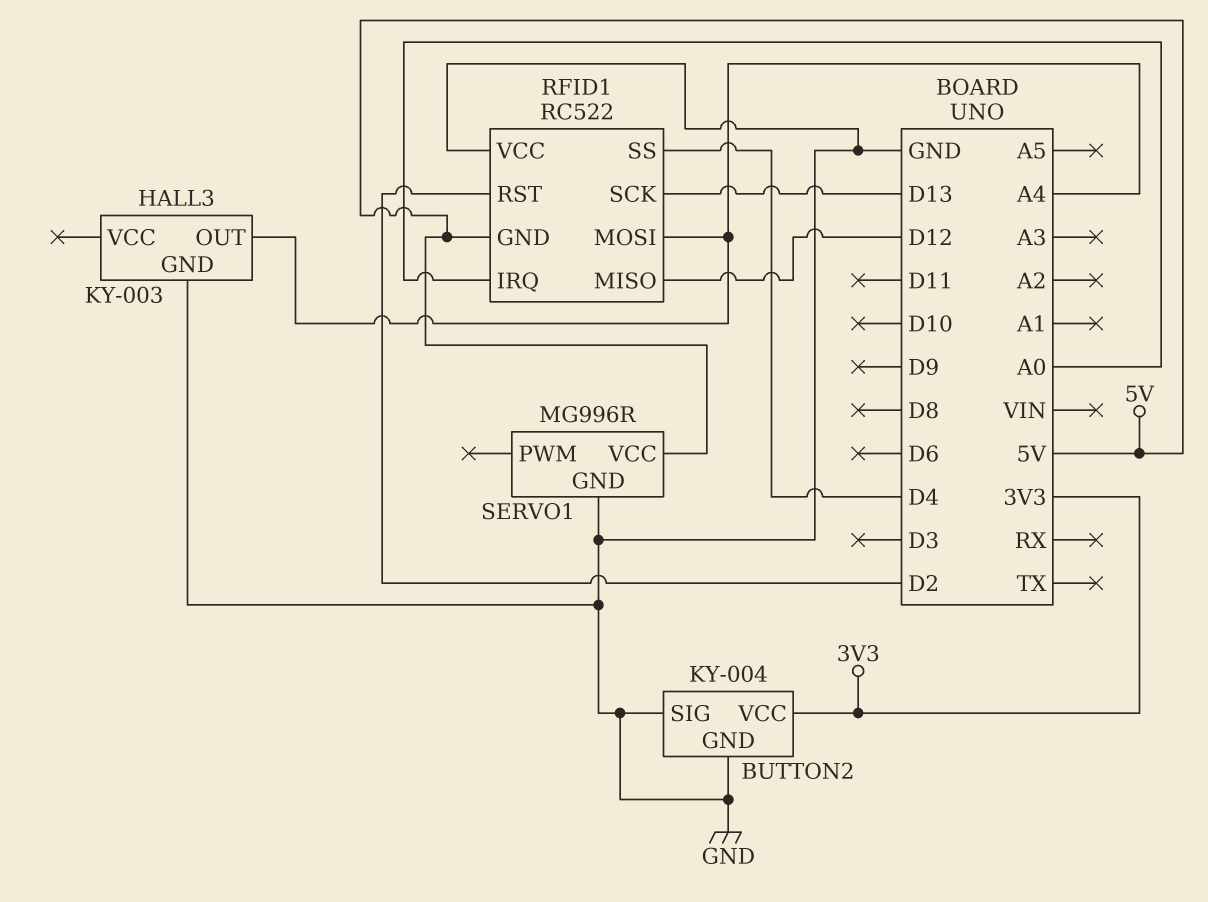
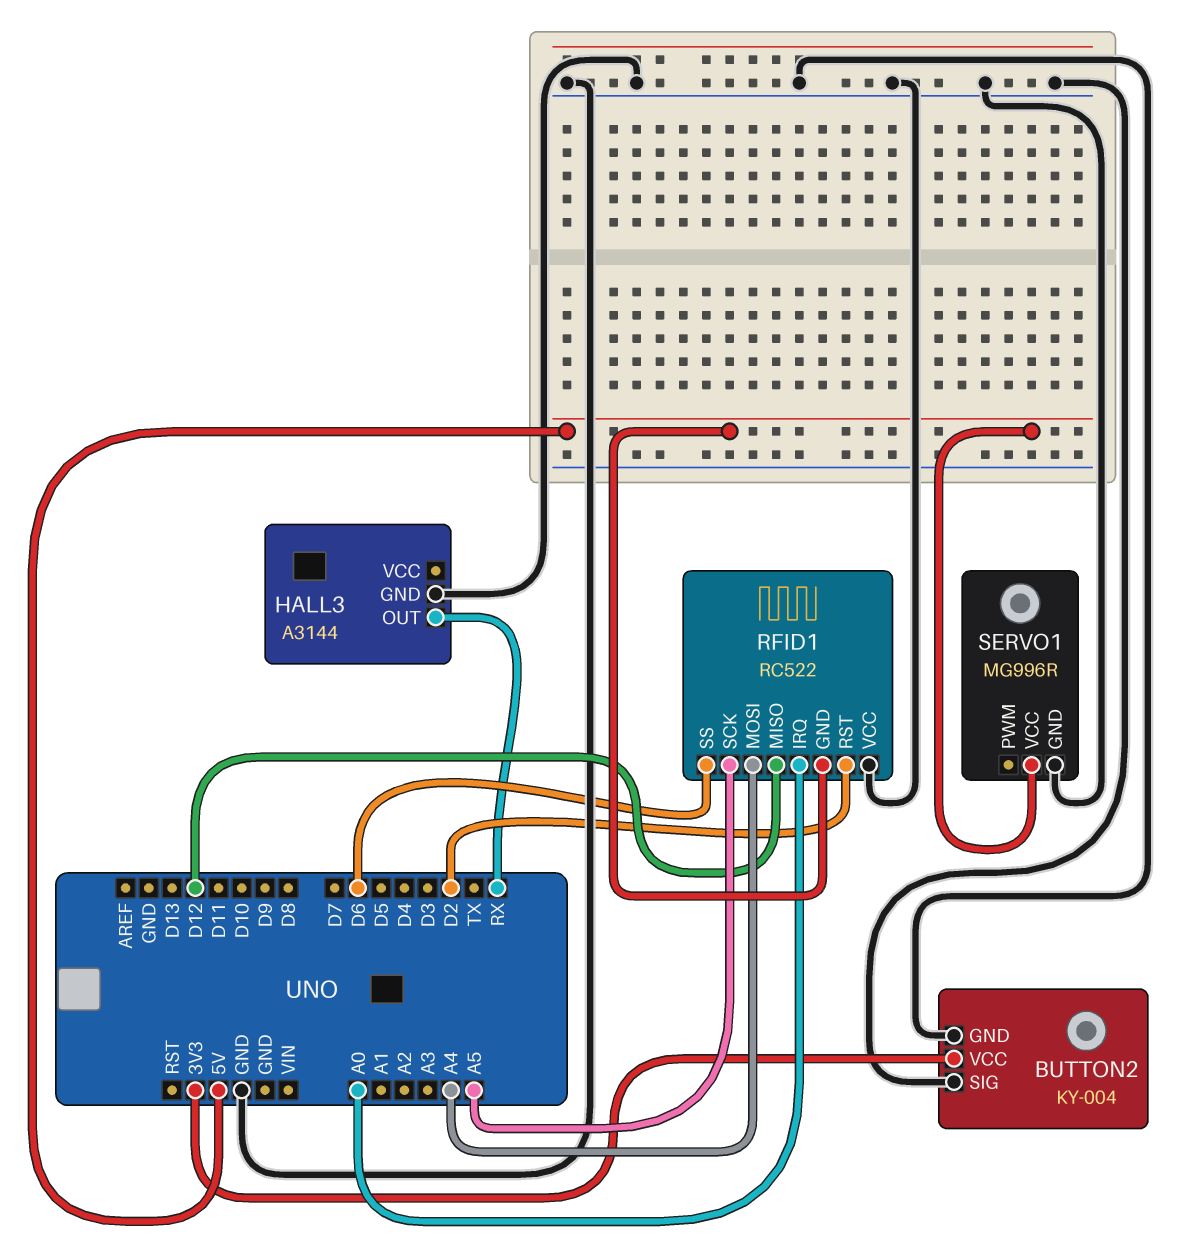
HALL3: KY-003 -> A3144
HALL3 pin OUT: A4 -> RX
RFID1 pin SCK: D13 -> A5
RFID1 pin SS: D4 -> D6

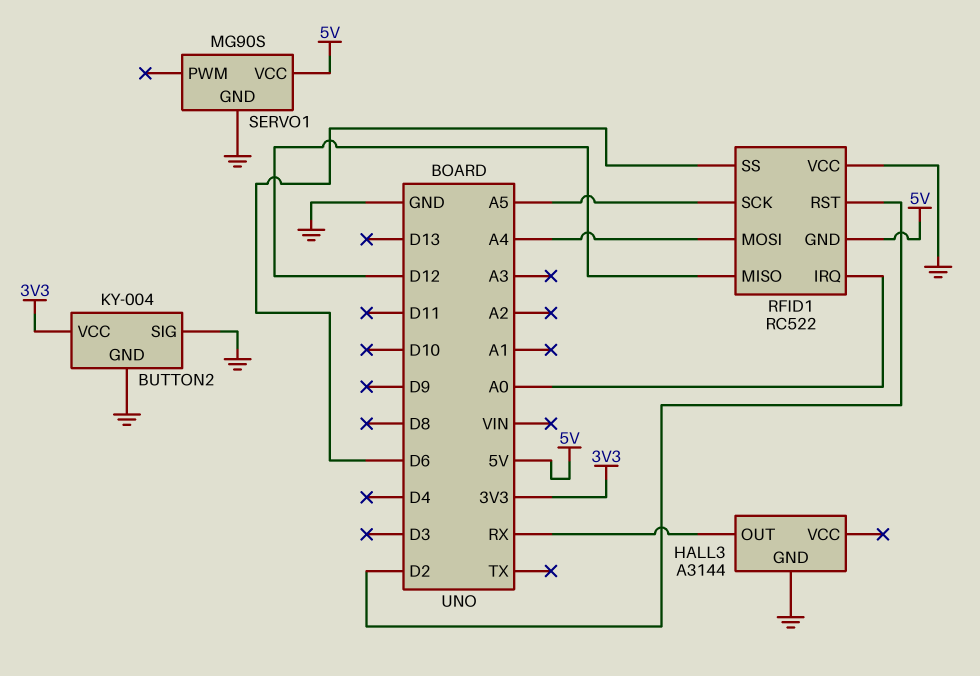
SERVO1: MG996R -> MG90S

